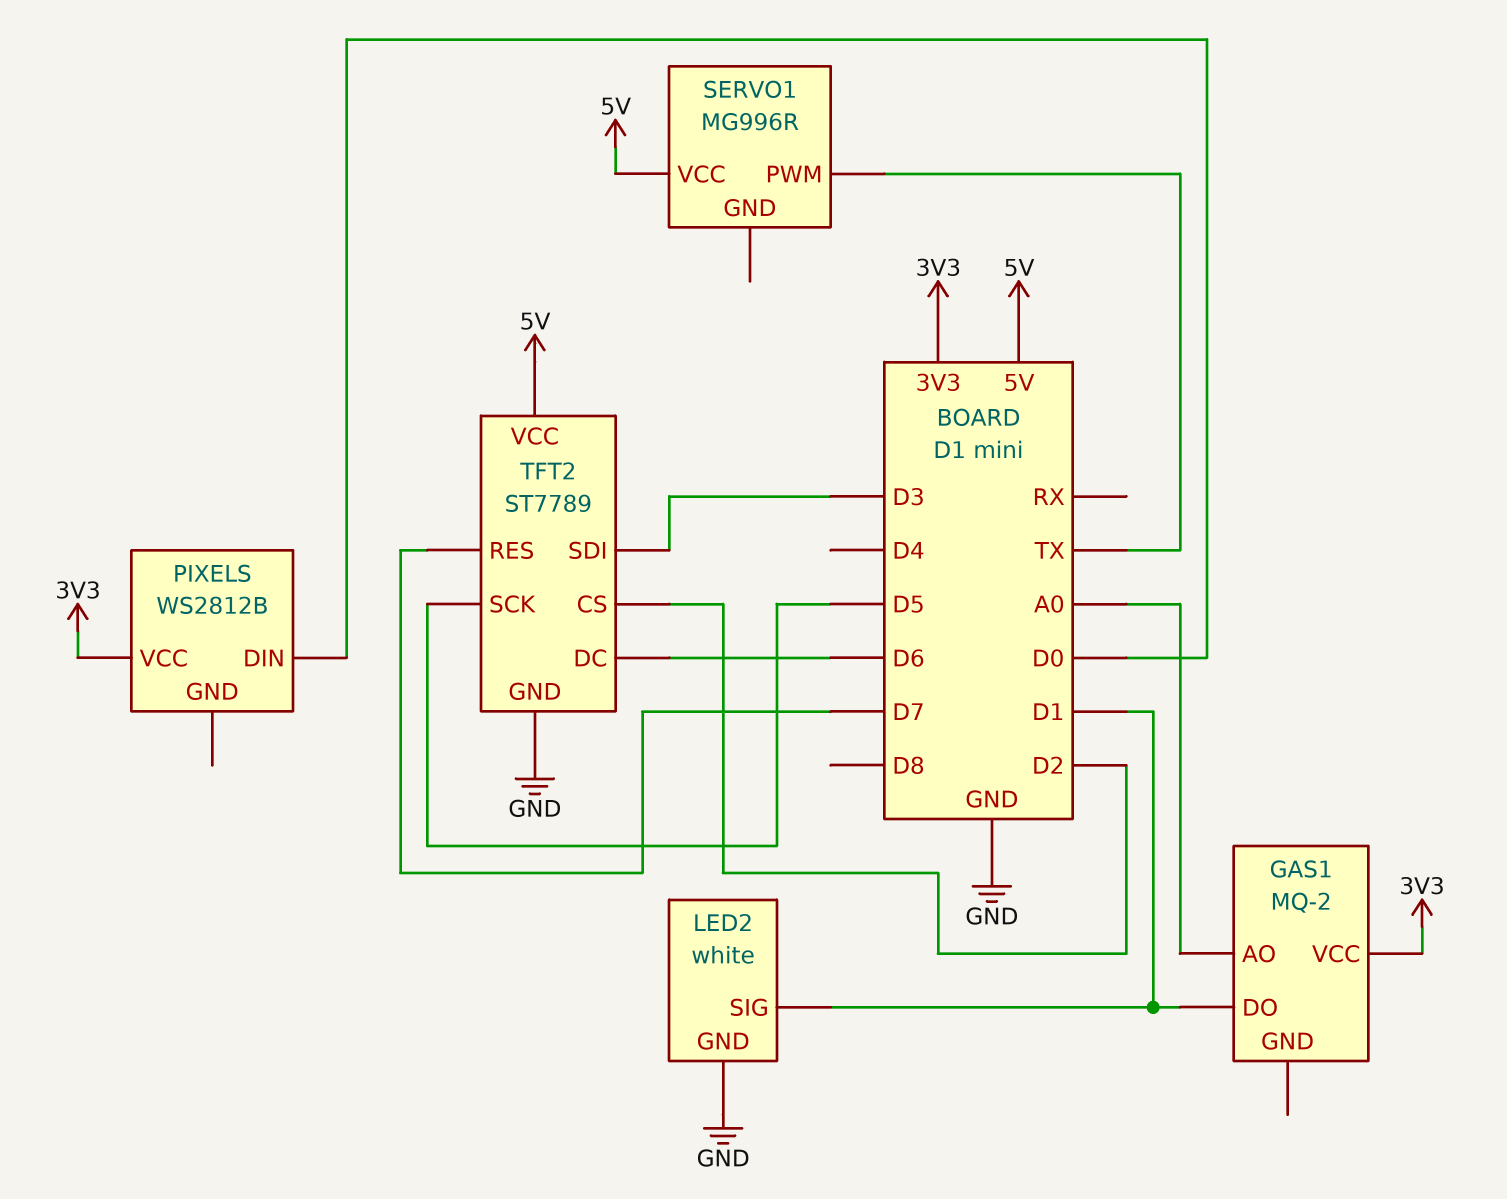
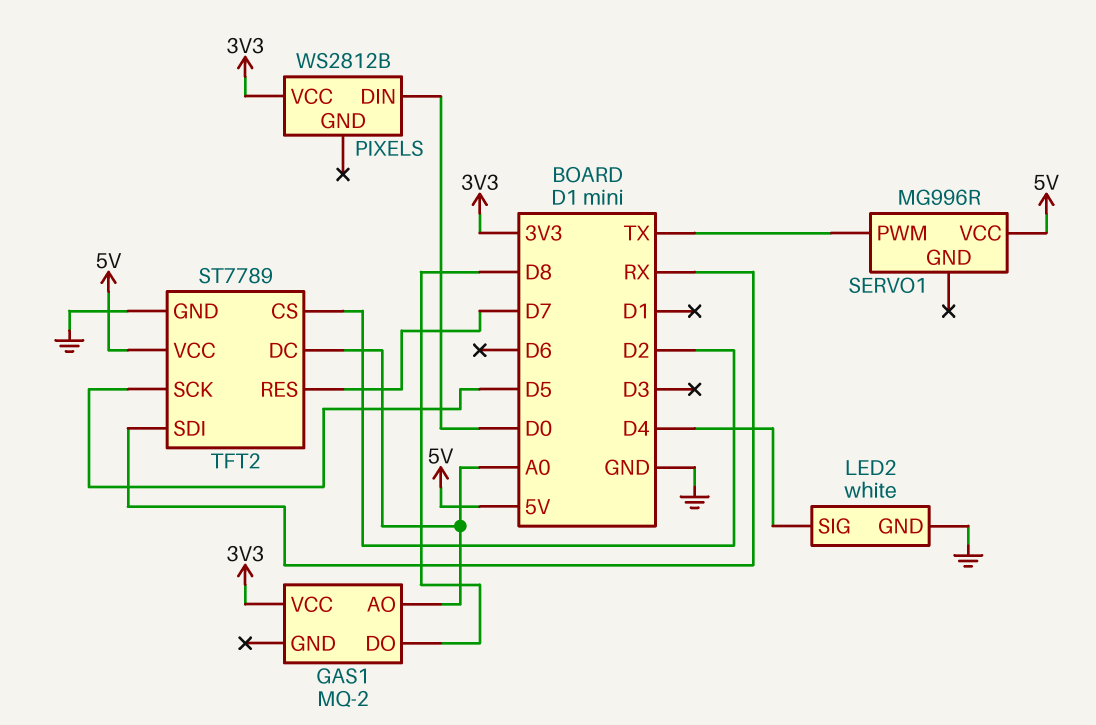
GAS1 pin DO: D1 -> D8
LED2 pin SIG: D1 -> D4
TFT2 pin DC: D6 -> A0
TFT2 pin SDI: D3 -> RX

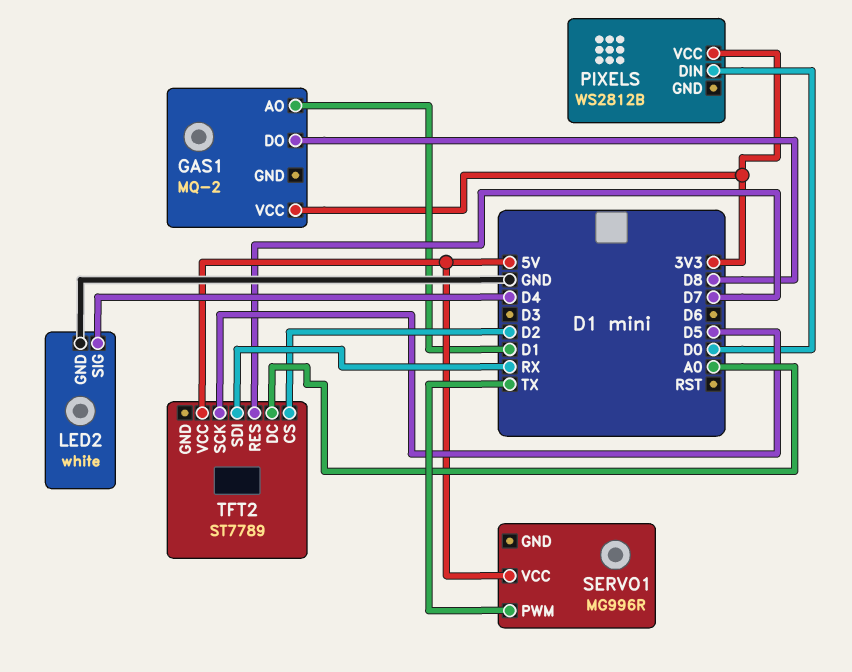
GAS1 pin AO: A0 -> D1
TFT2 pin GND: GND -> none

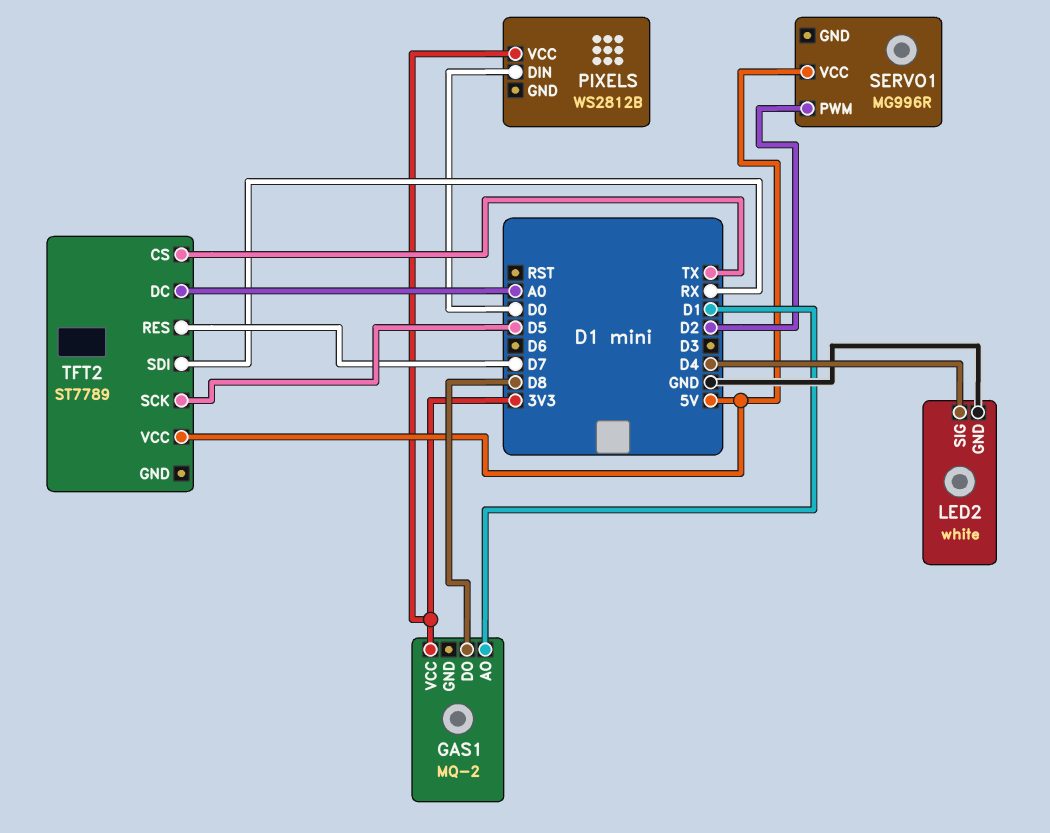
SERVO1 pin PWM: TX -> D2
TFT2 pin CS: D2 -> TX

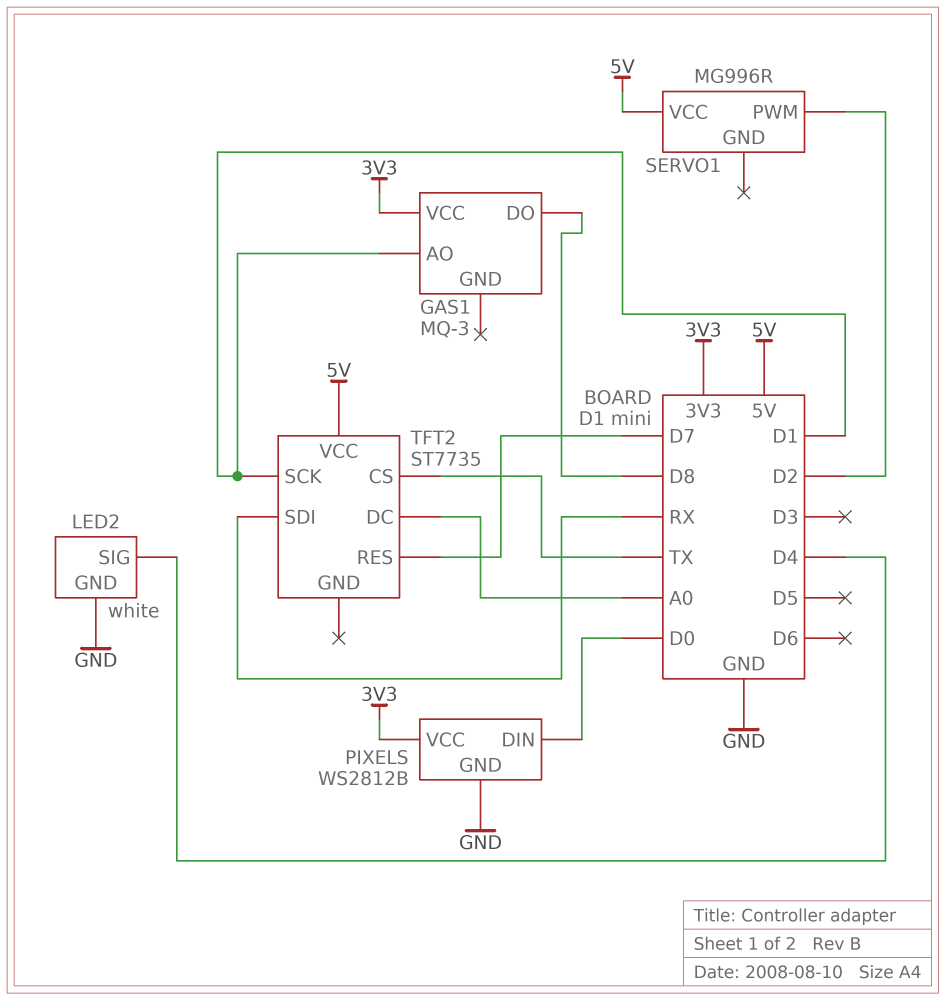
GAS1: MQ-2 -> MQ-3
PIXELS pin GND: none -> GND
TFT2: ST7789 -> ST7735
TFT2 pin SCK: D5 -> D1

